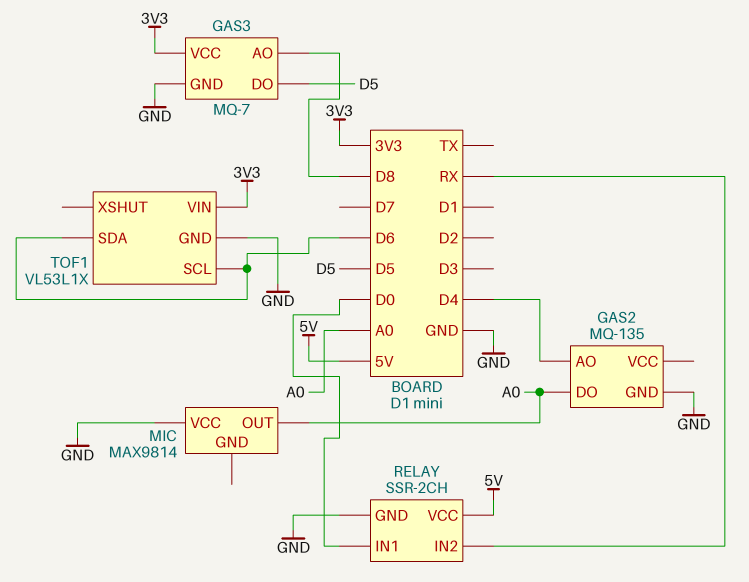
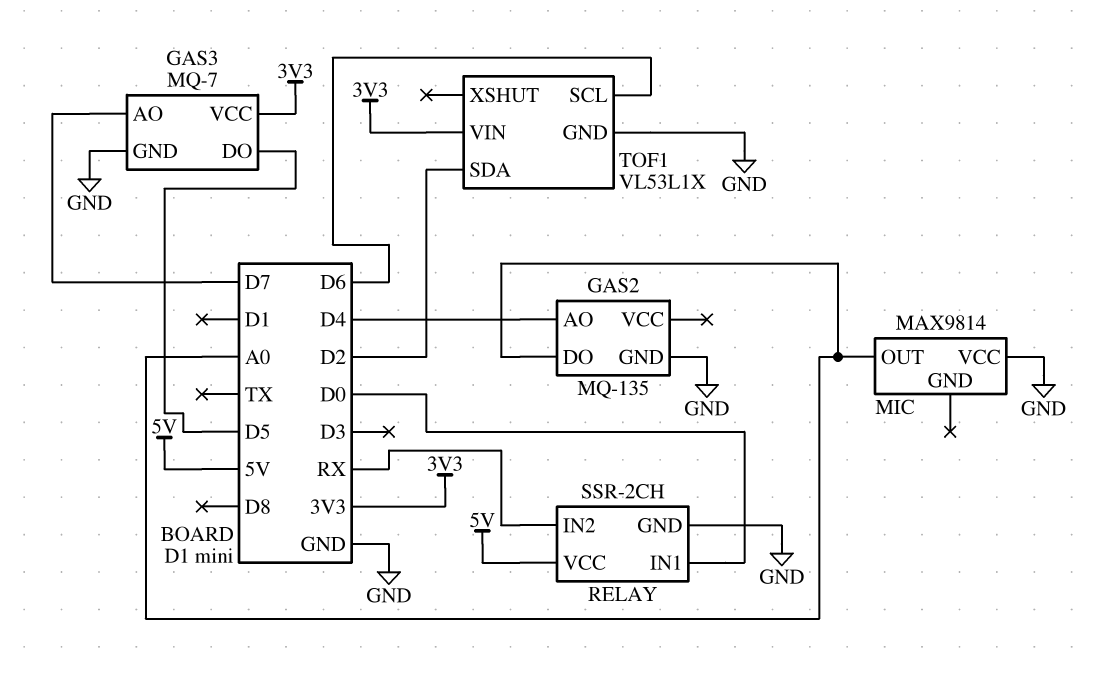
GAS3 pin AO: D8 -> D7
TOF1 pin SDA: D6 -> D2

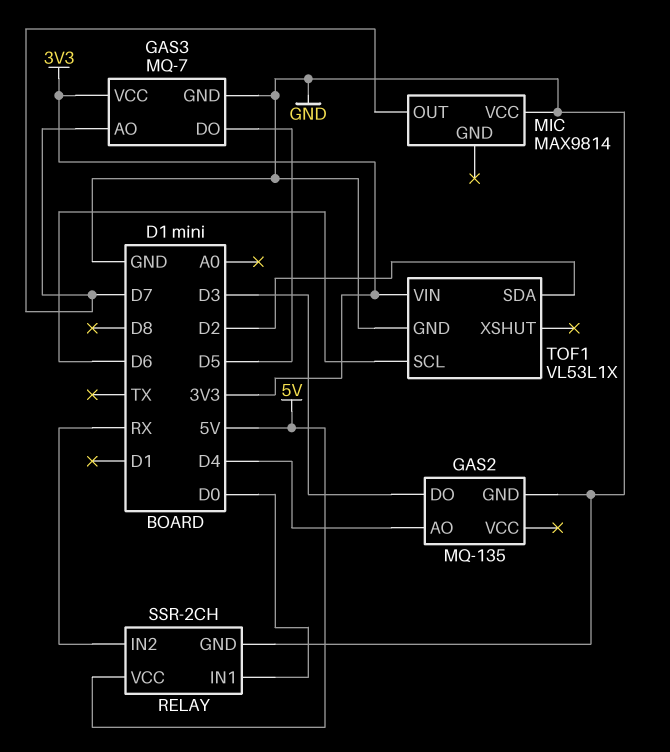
GAS2 pin DO: A0 -> D3
MIC pin OUT: A0 -> D7

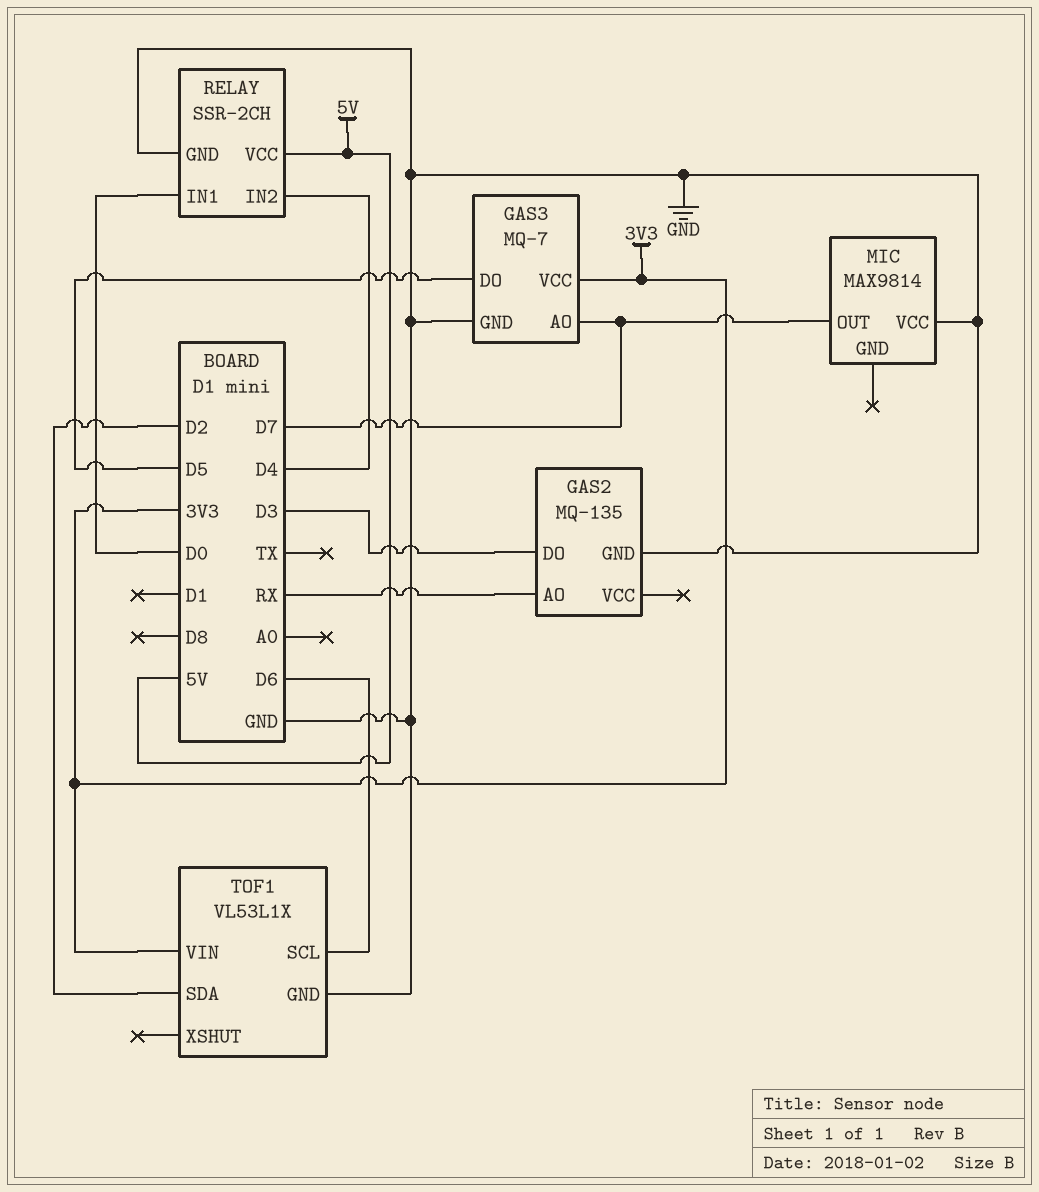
GAS2 pin AO: D4 -> RX
RELAY pin IN2: RX -> D4

